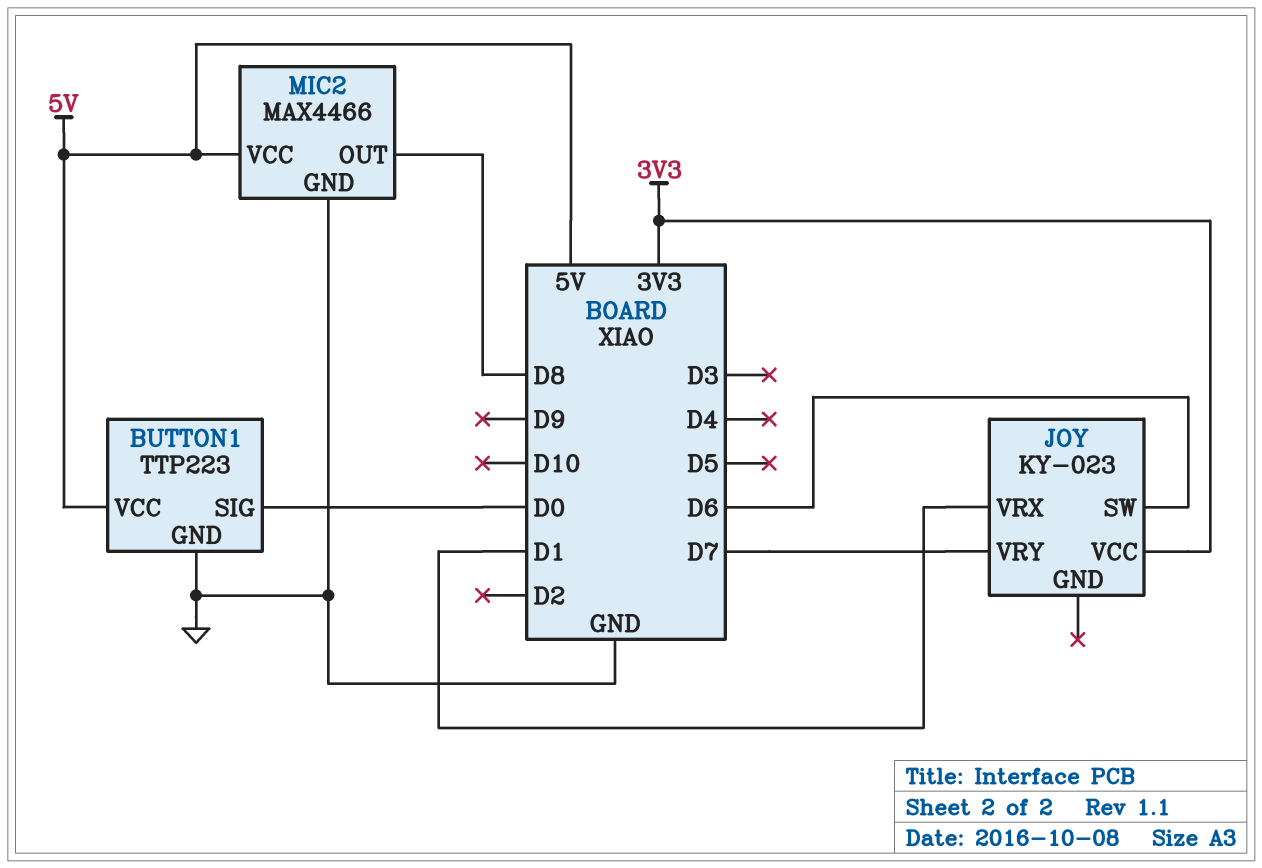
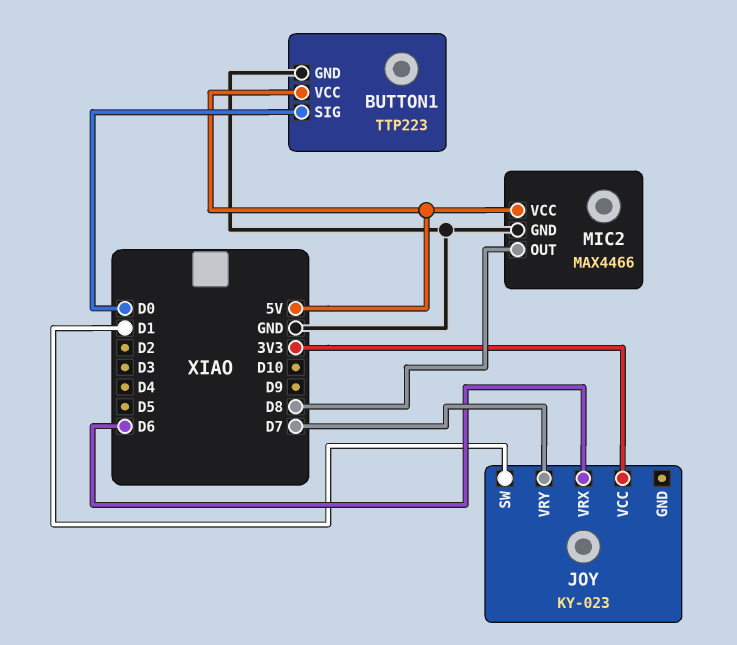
JOY pin SW: D6 -> D1
JOY pin VRX: D1 -> D6

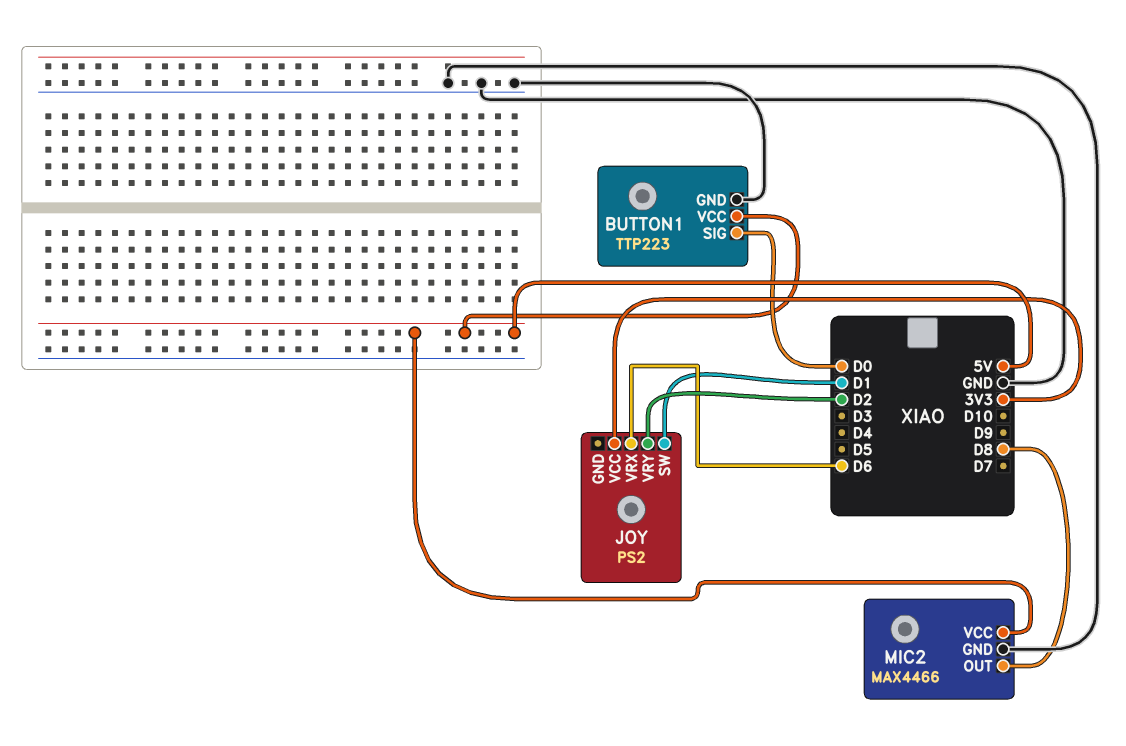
JOY: KY-023 -> PS2
JOY pin VRY: D7 -> D2

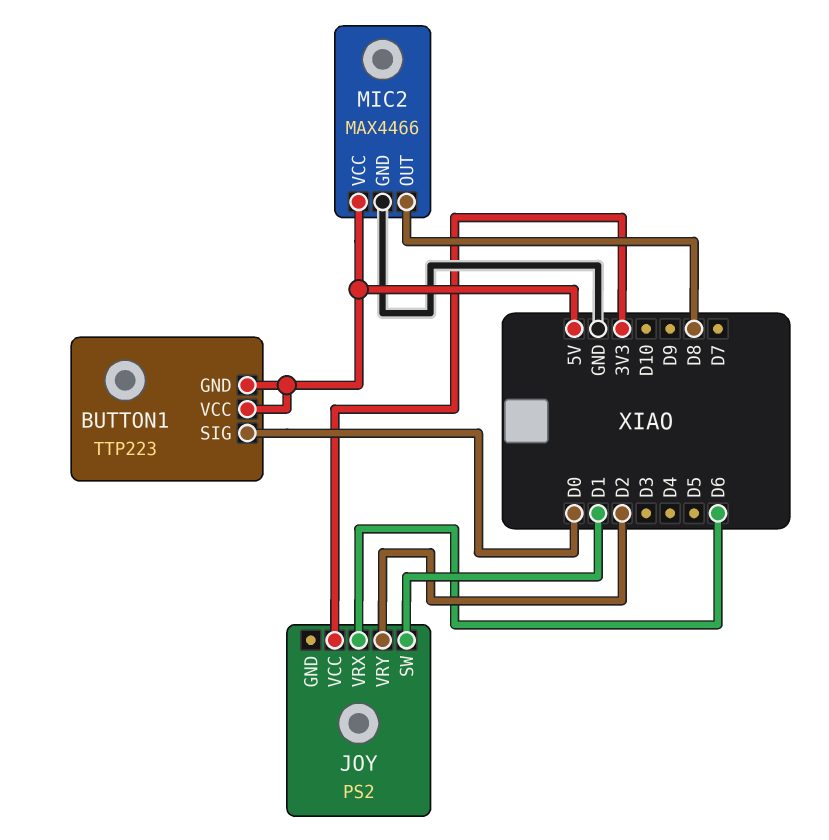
BUTTON1 pin GND: GND -> 5V

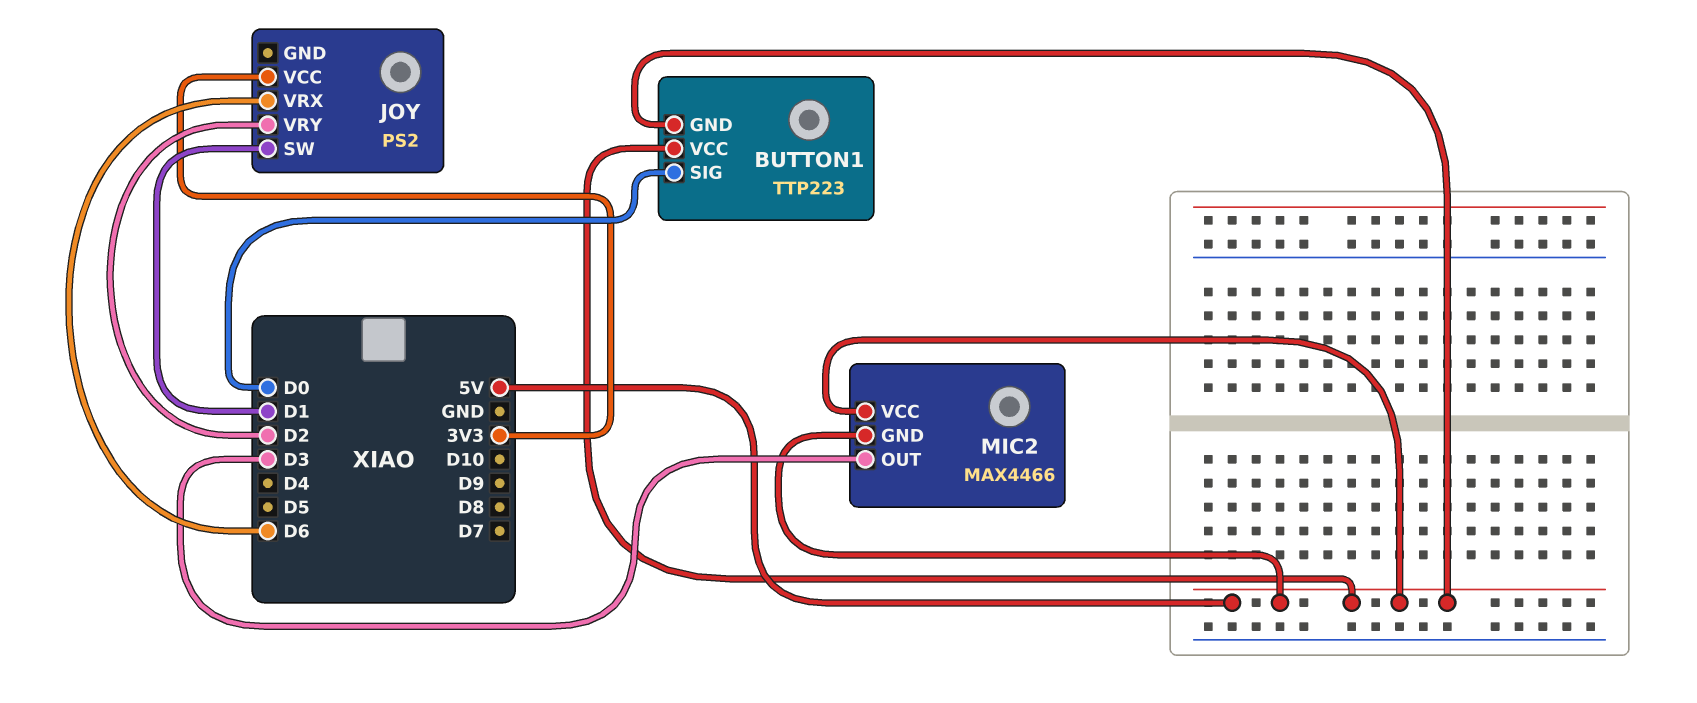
MIC2 pin GND: GND -> 5V
MIC2 pin OUT: D8 -> D3

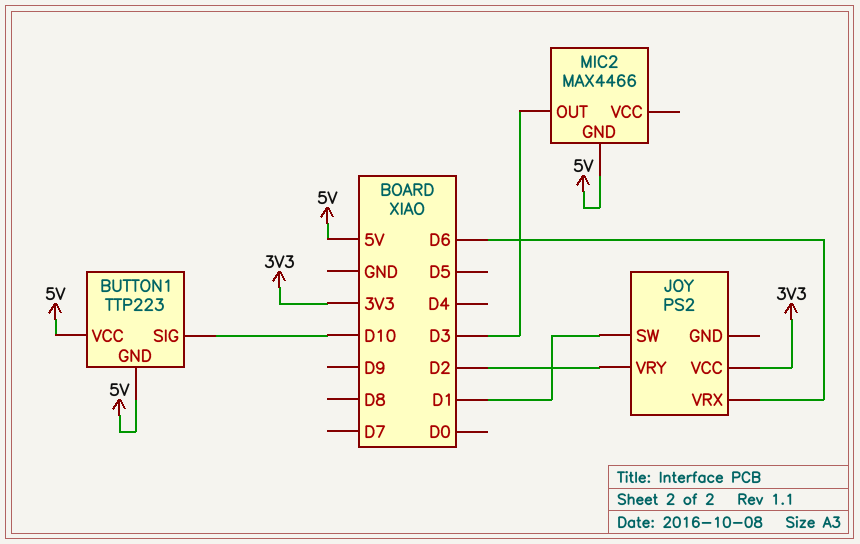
BUTTON1 pin SIG: D0 -> D10
MIC2 pin VCC: 5V -> none

